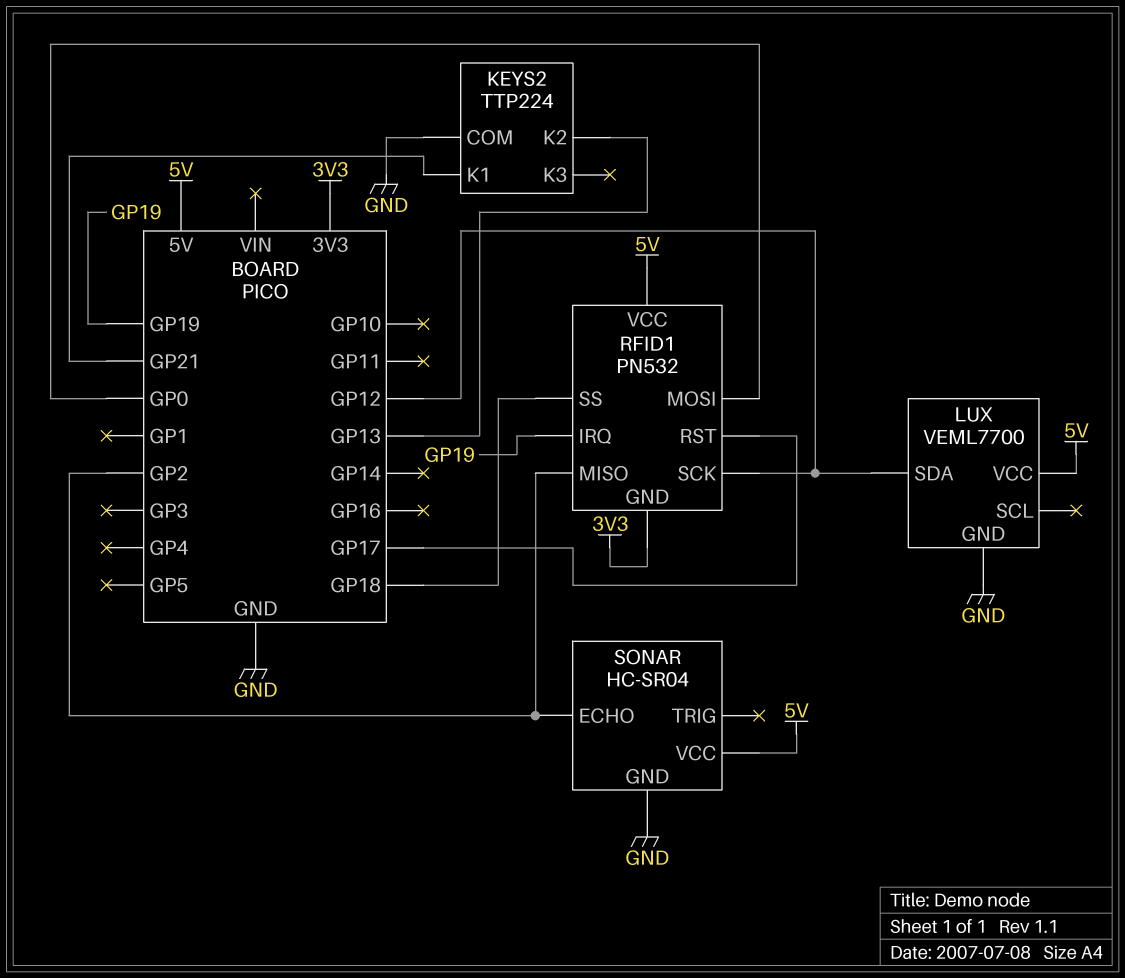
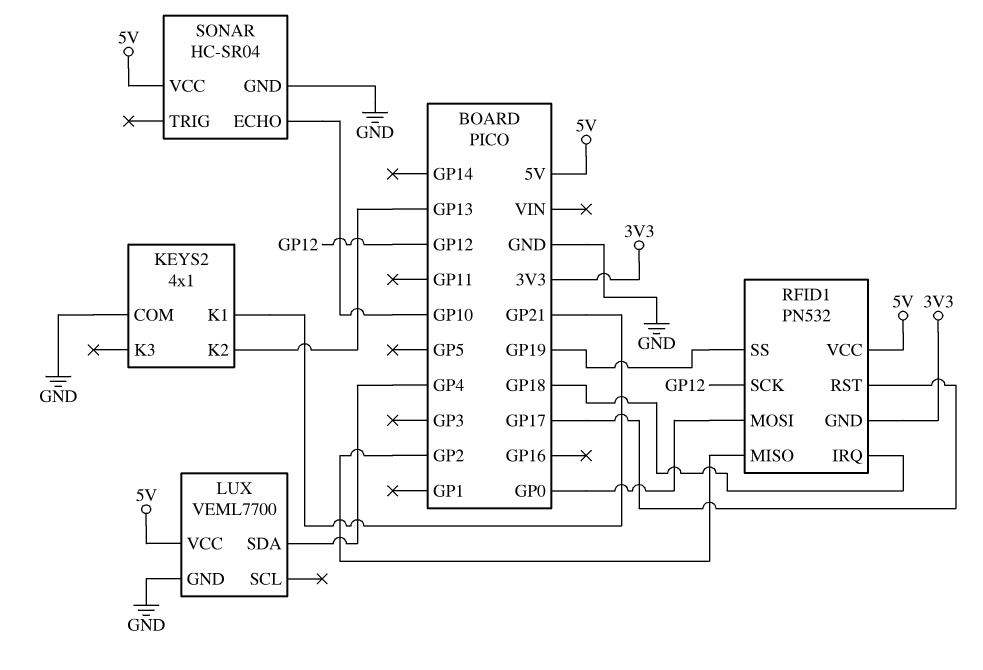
KEYS2: TTP224 -> 4x1
LUX pin SDA: GP12 -> GP4
RFID1 pin IRQ: GP19 -> GP18
RFID1 pin SS: GP18 -> GP19
SONAR pin ECHO: GP2 -> GP10

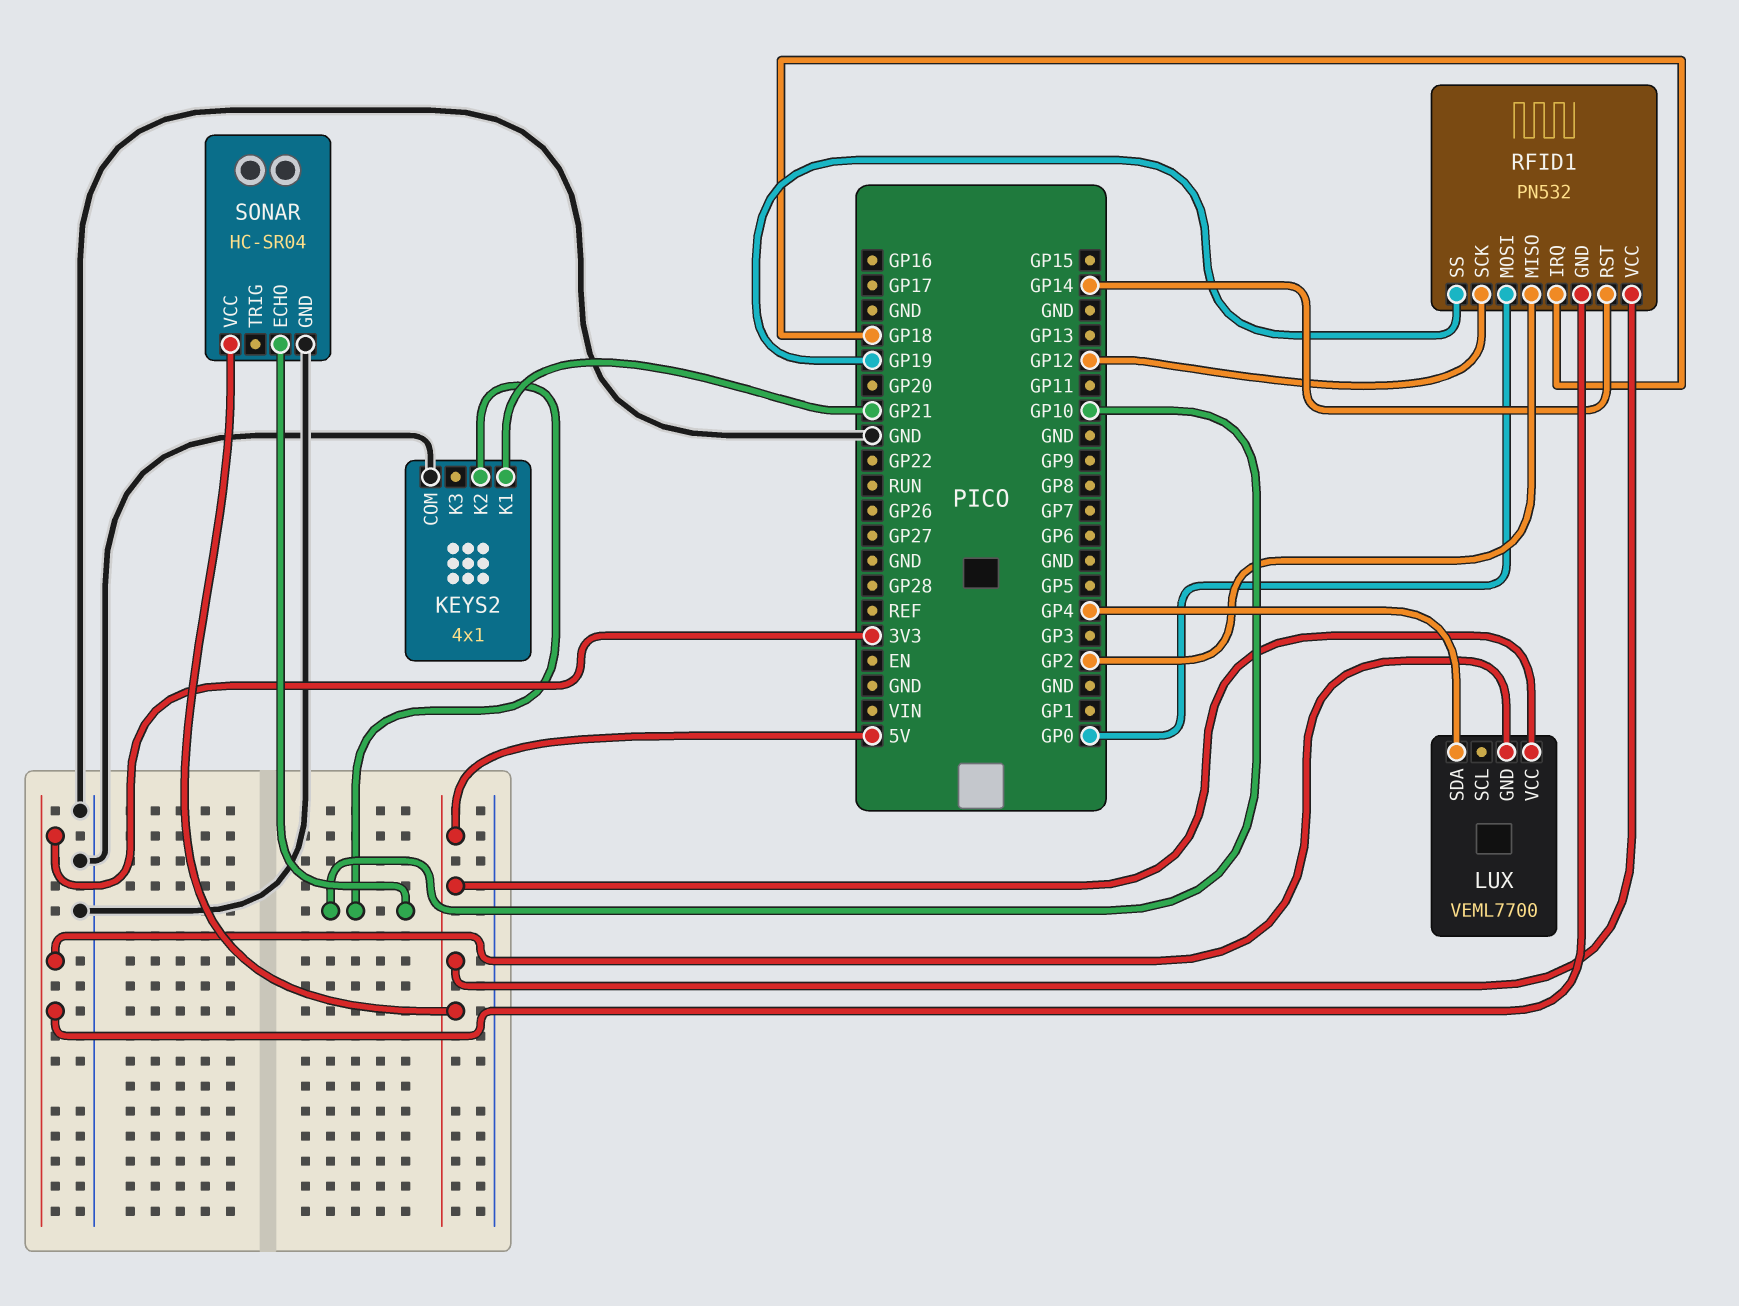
KEYS2 pin K2: GP13 -> GP10
LUX pin GND: GND -> 3V3
RFID1 pin RST: GP17 -> GP14

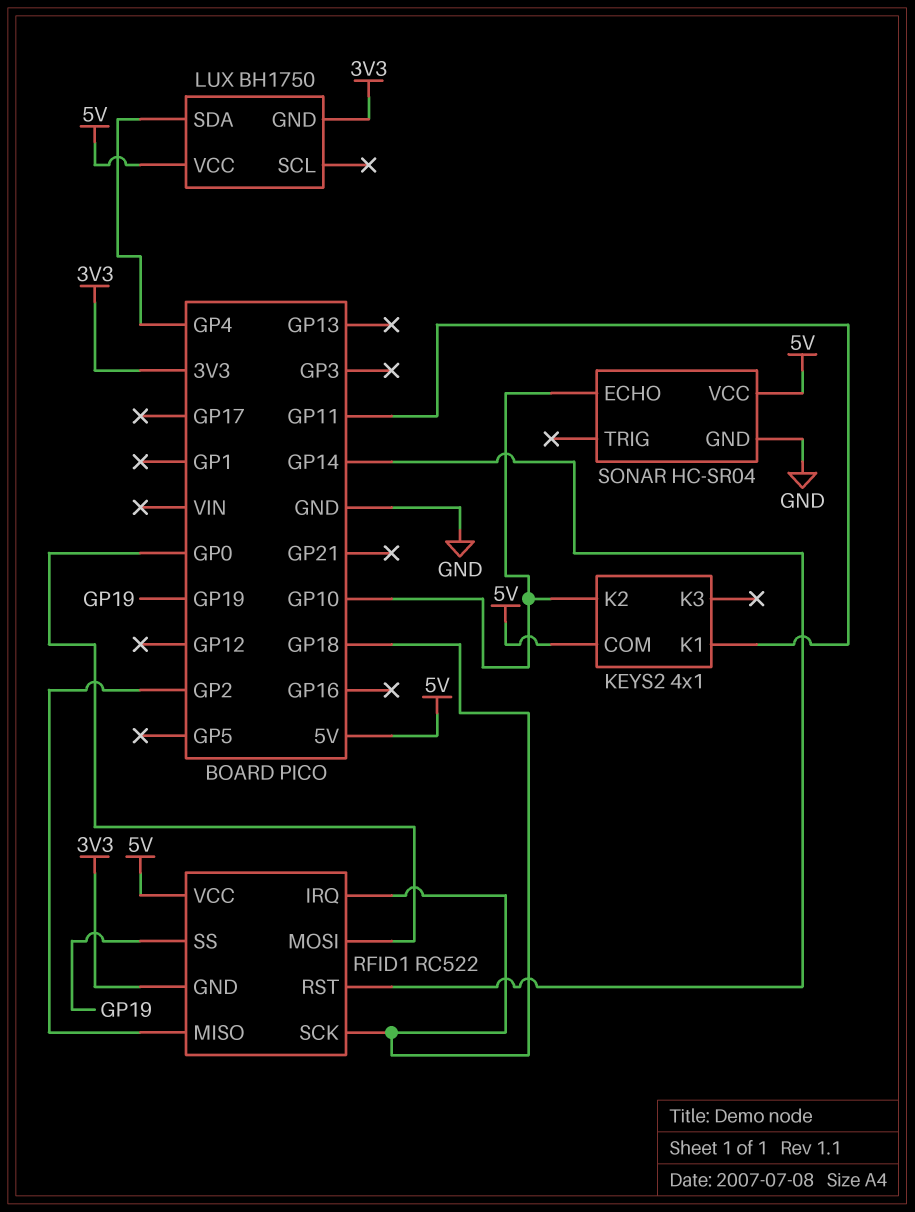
KEYS2 pin COM: GND -> 5V
KEYS2 pin K1: GP21 -> GP11
LUX: VEML7700 -> BH1750
RFID1: PN532 -> RC522
RFID1 pin SCK: GP12 -> GP18

